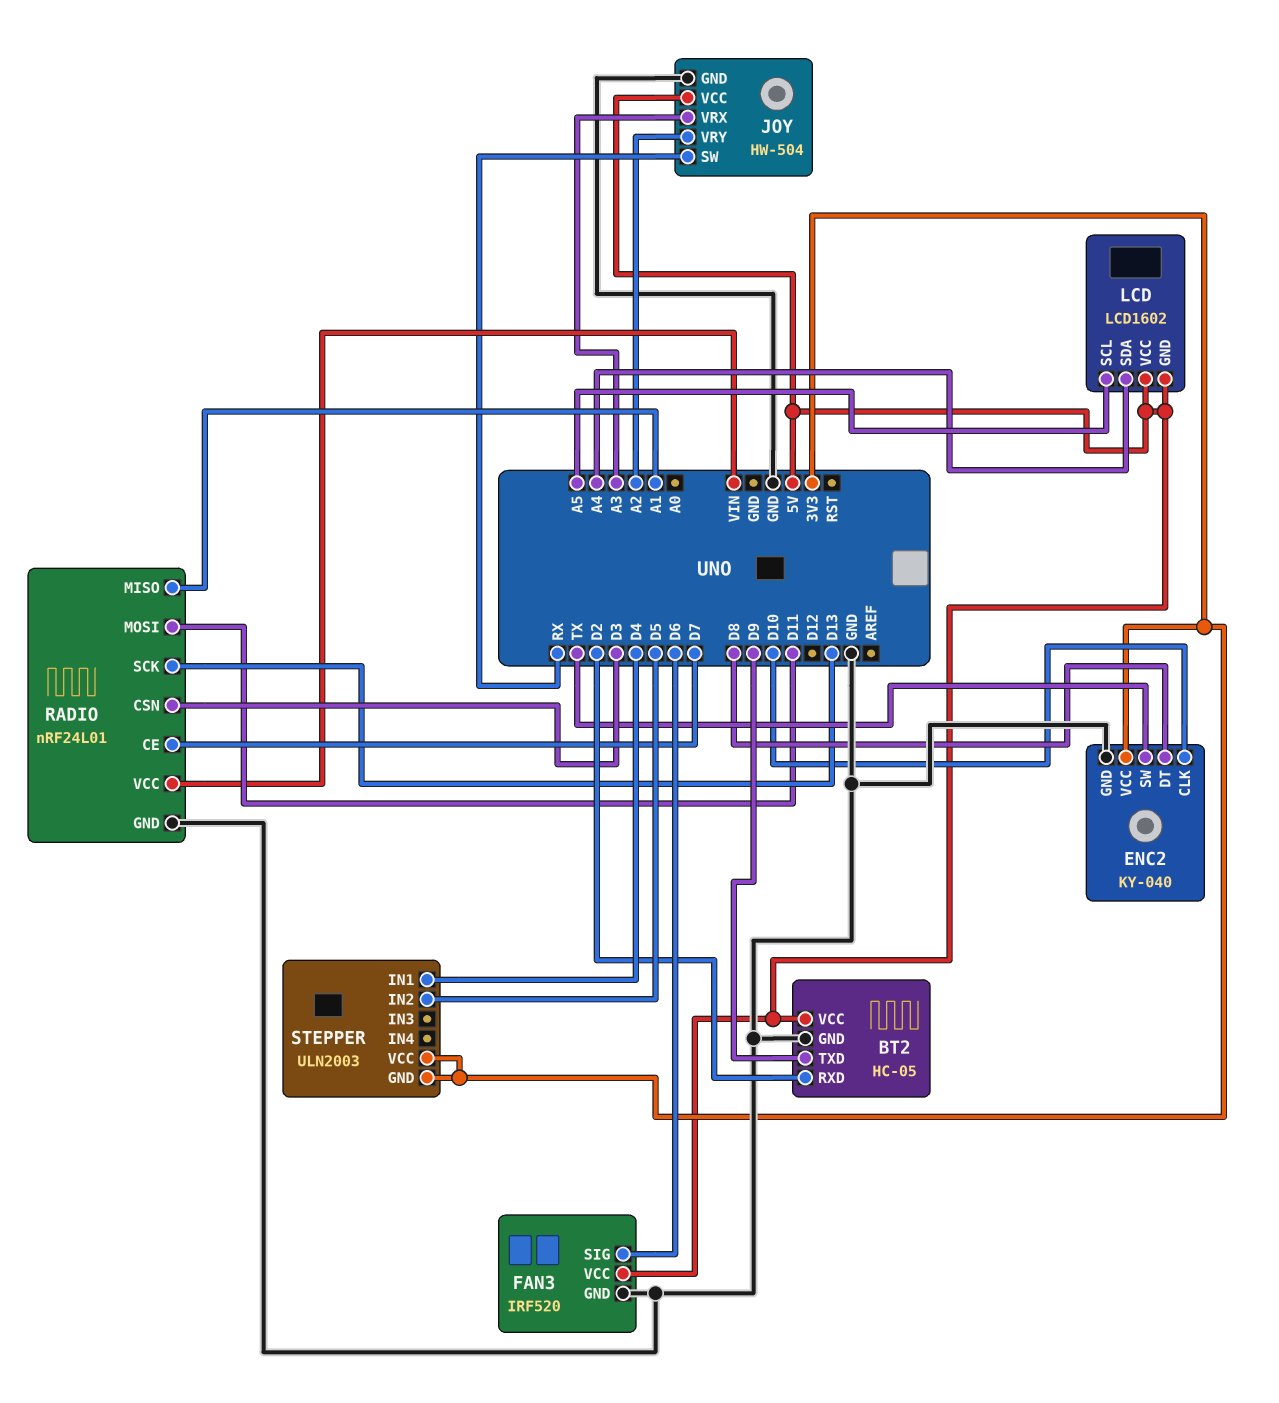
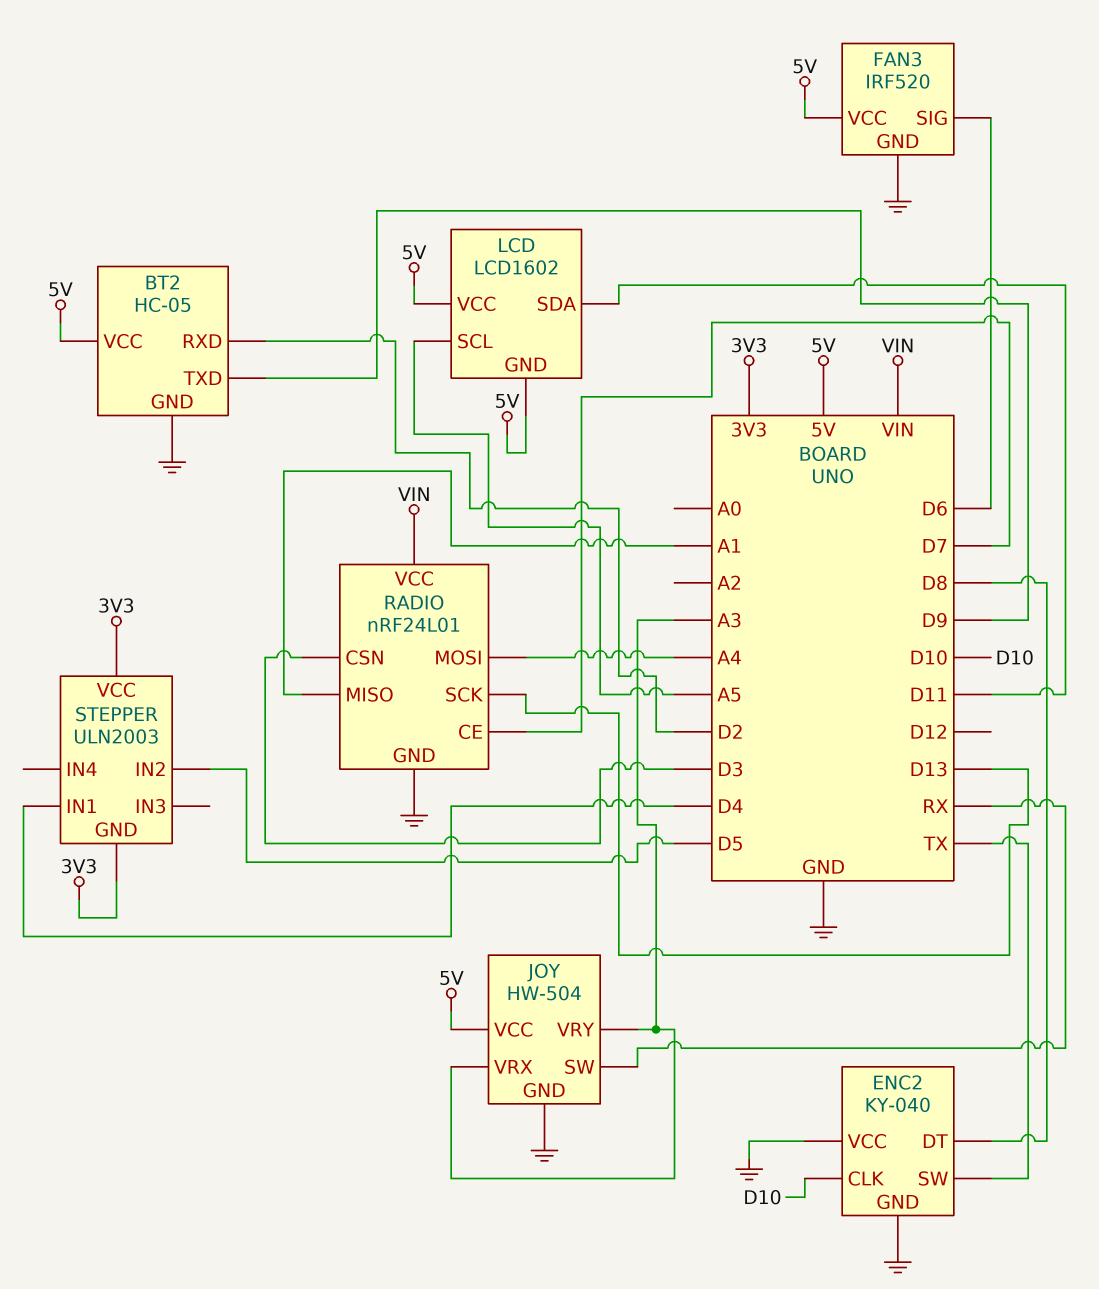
ENC2 pin VCC: 3V3 -> GND
JOY pin VRY: A2 -> A3
LCD pin SDA: A4 -> D11
RADIO pin MOSI: D11 -> A4

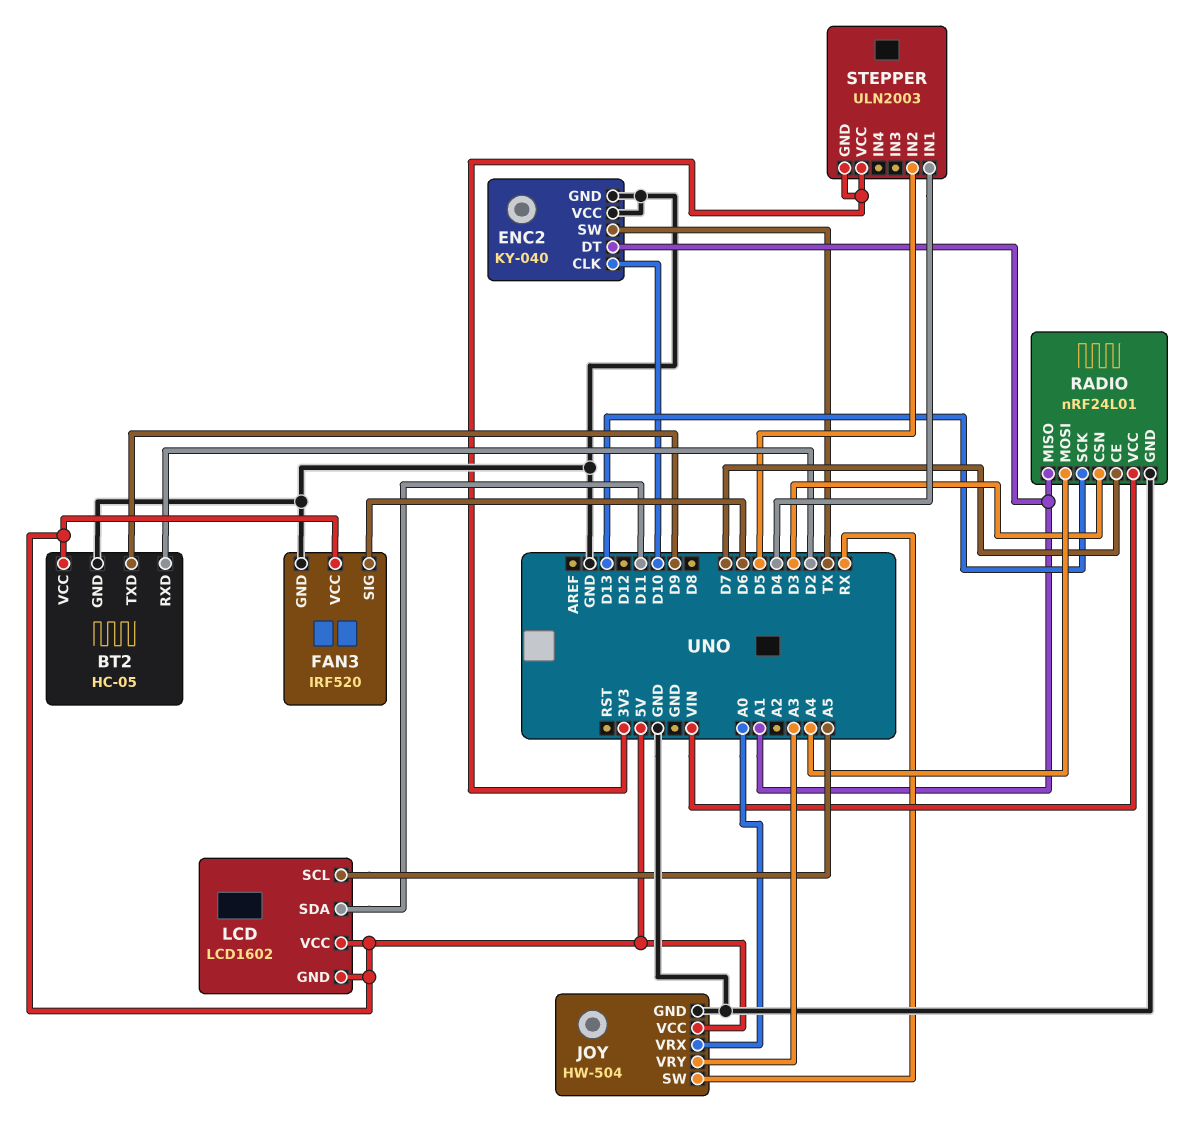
ENC2 pin DT: D8 -> A1
JOY pin VRX: A3 -> A0

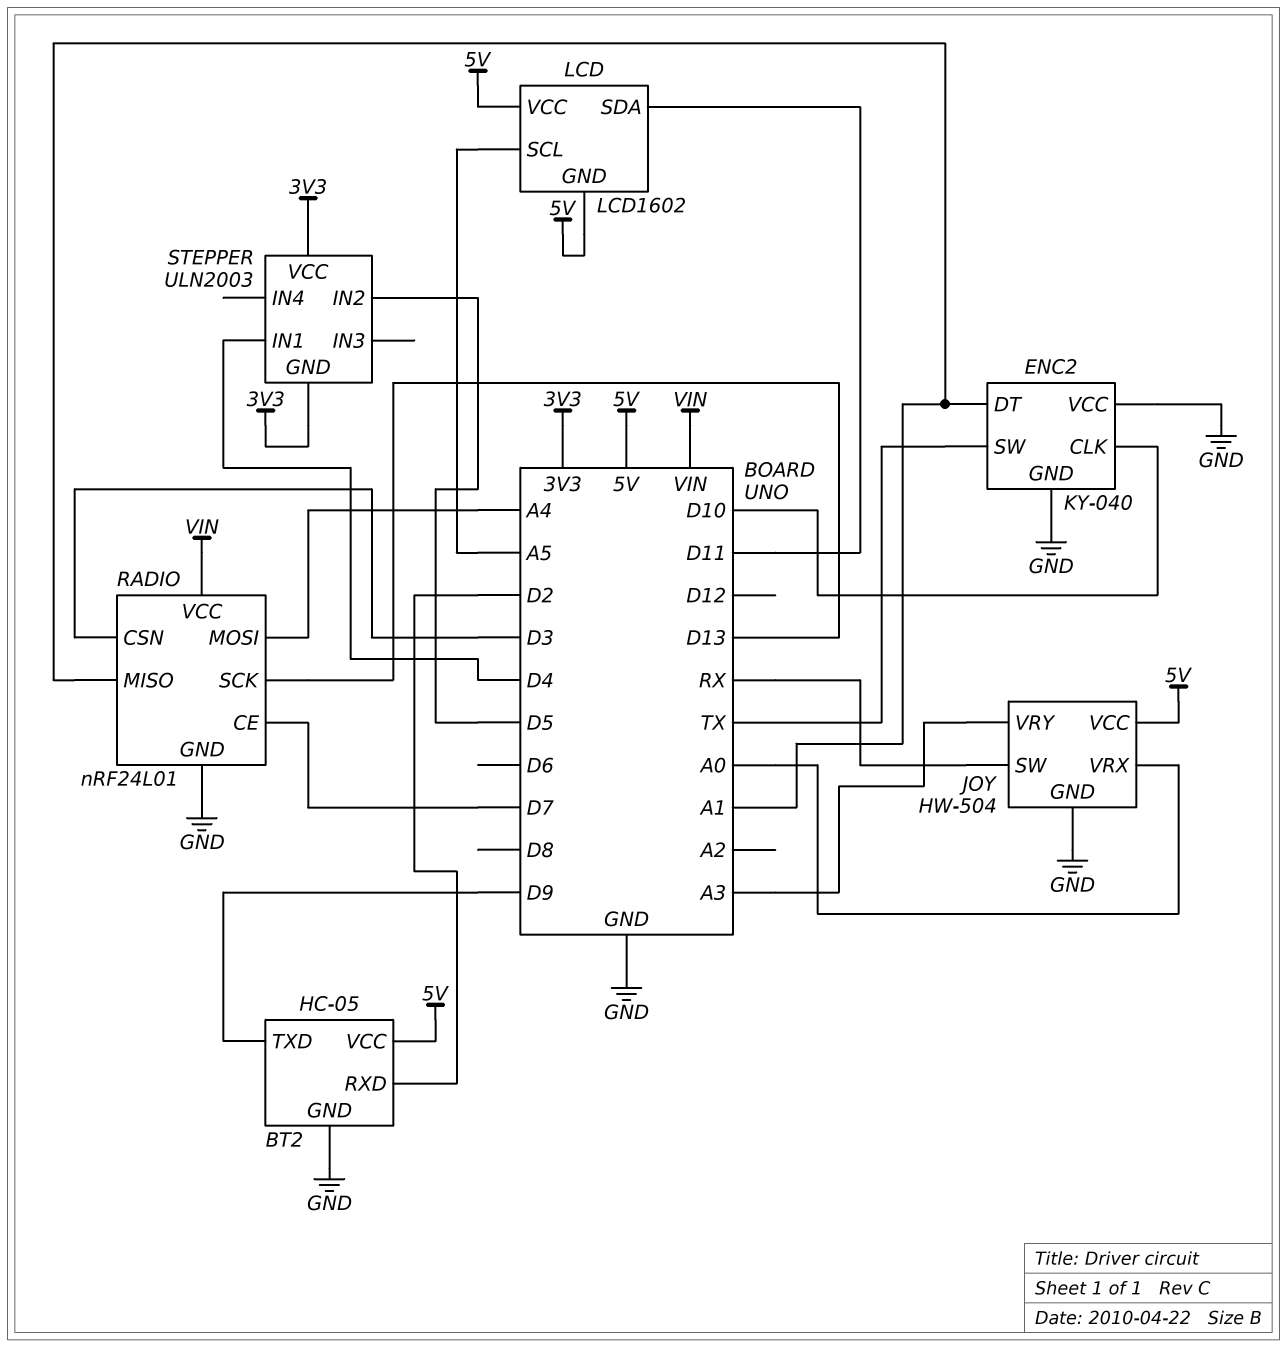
FAN3: IRF520 -> none
FAN3 pin GND: GND -> none
FAN3 pin SIG: D6 -> none
FAN3 pin VCC: 5V -> none

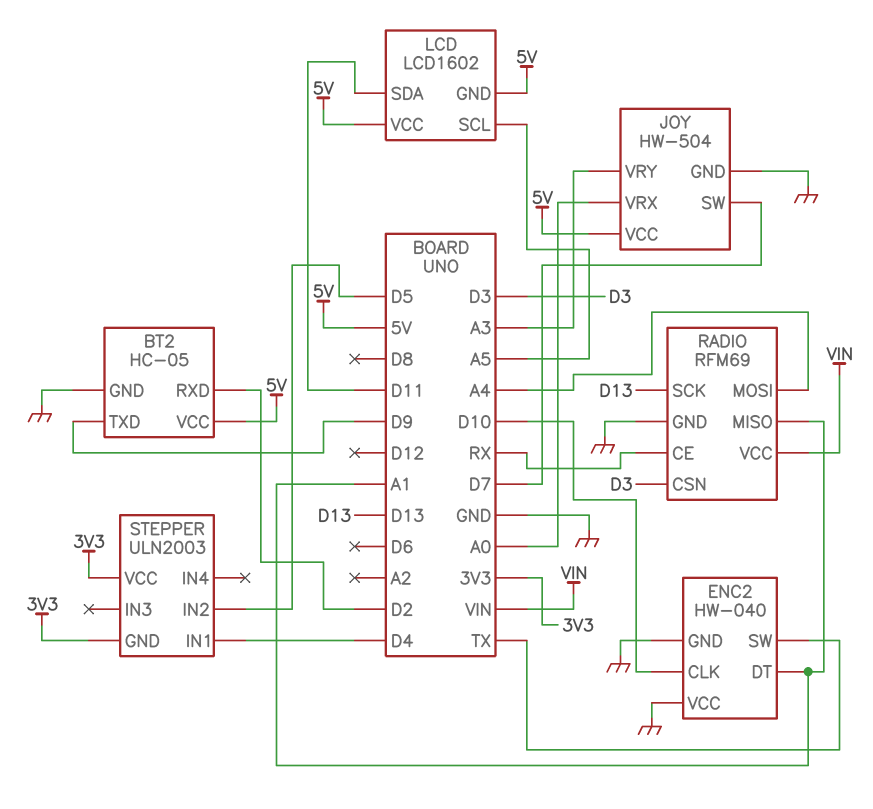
ENC2: KY-040 -> HW-040
JOY pin SW: RX -> D7
RADIO: nRF24L01 -> RFM69
RADIO pin CE: D7 -> RX

